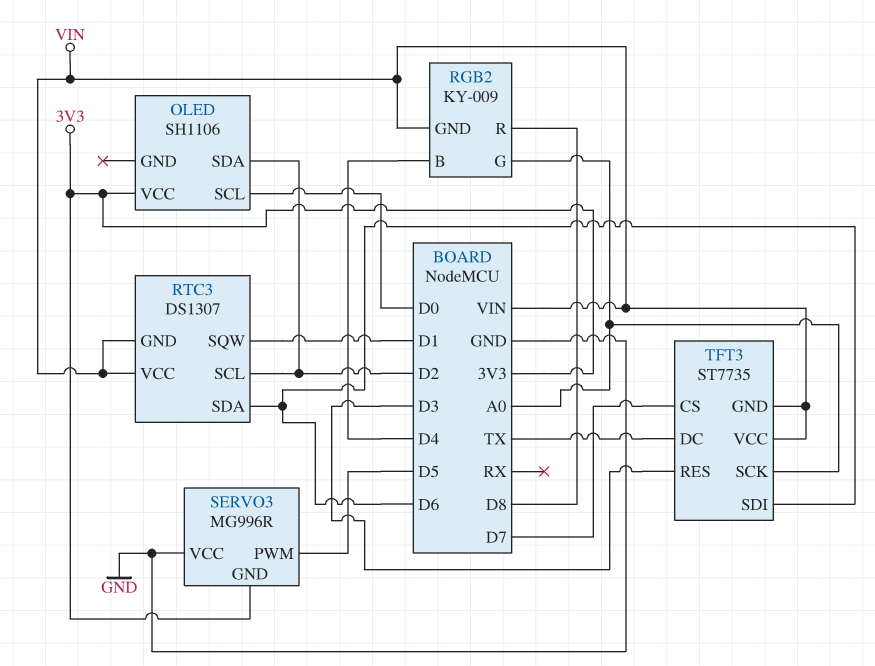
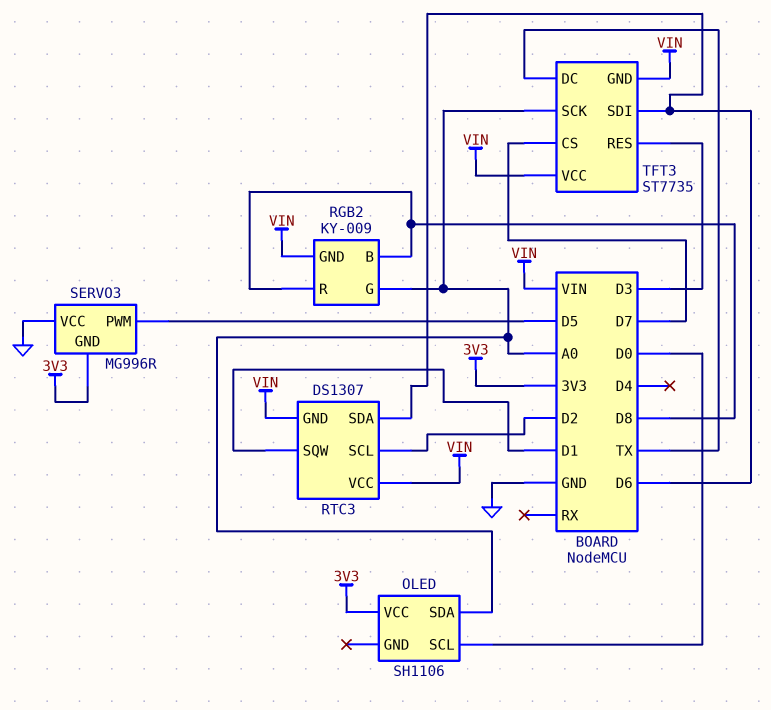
OLED pin SDA: D2 -> A0
RGB2 pin B: D4 -> D8

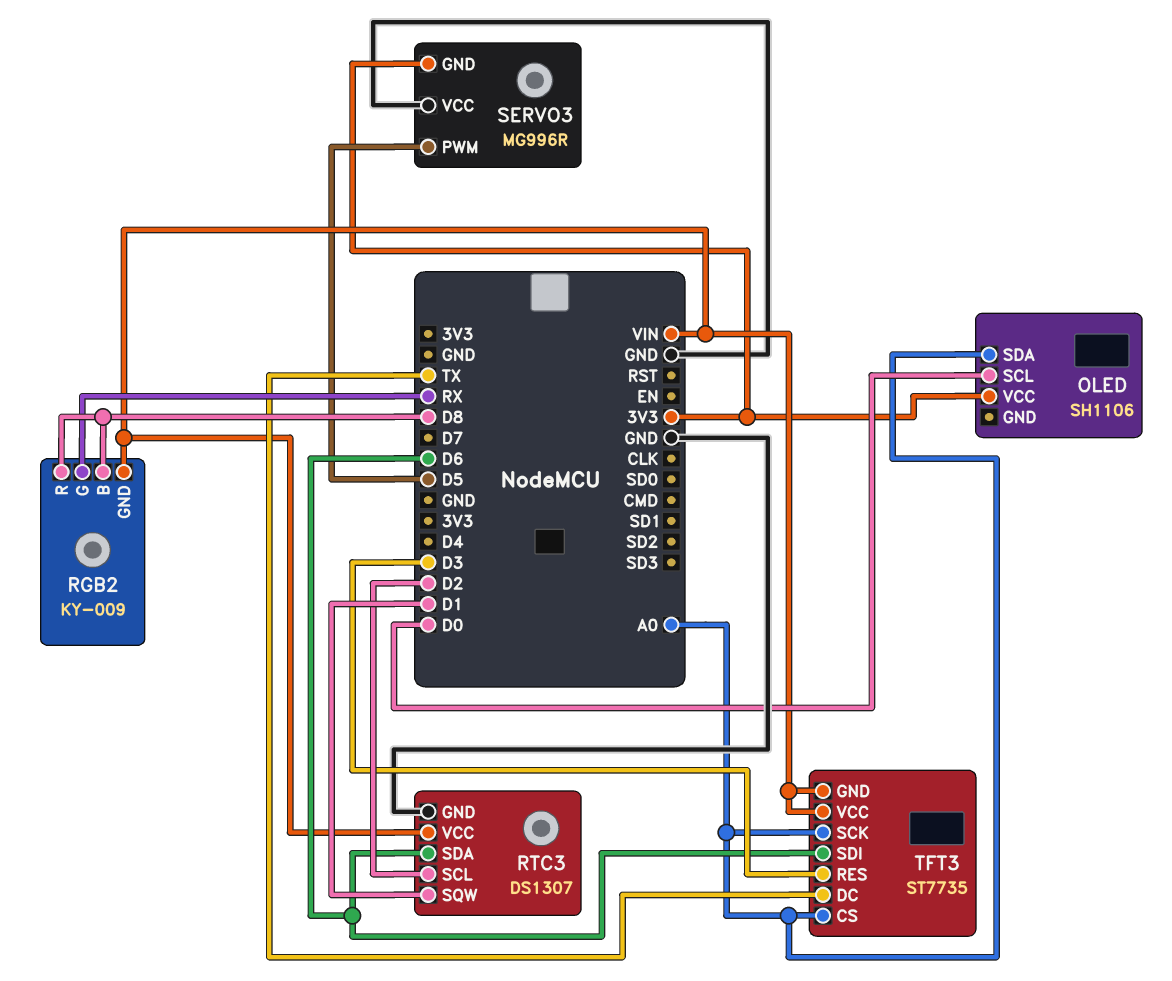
RGB2 pin G: A0 -> RX
RTC3 pin GND: VIN -> GND
TFT3 pin CS: D7 -> A0

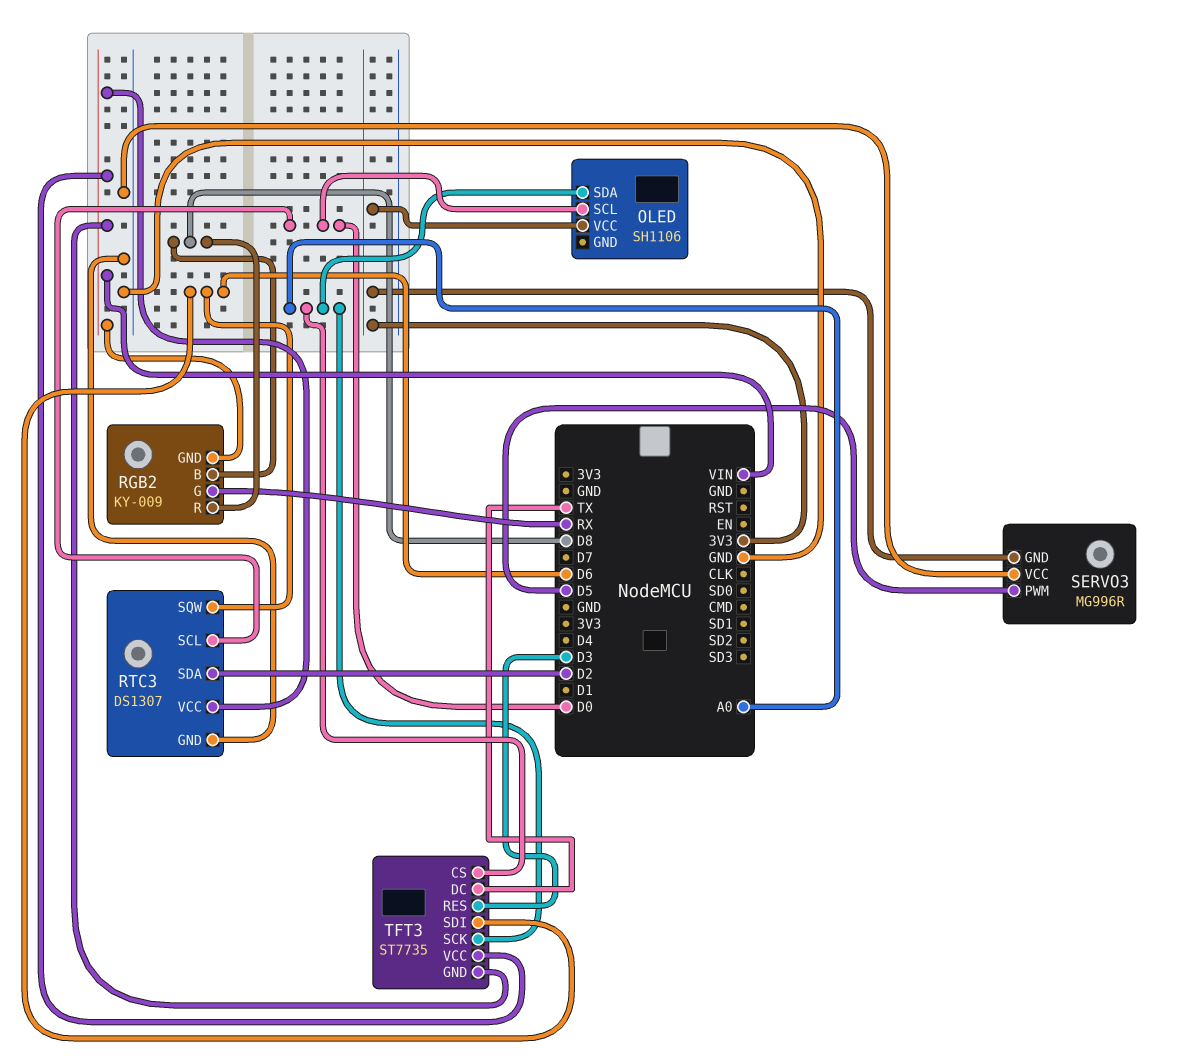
RTC3 pin SCL: D2 -> D0
RTC3 pin SDA: D6 -> D2
RTC3 pin SQW: D1 -> D6

